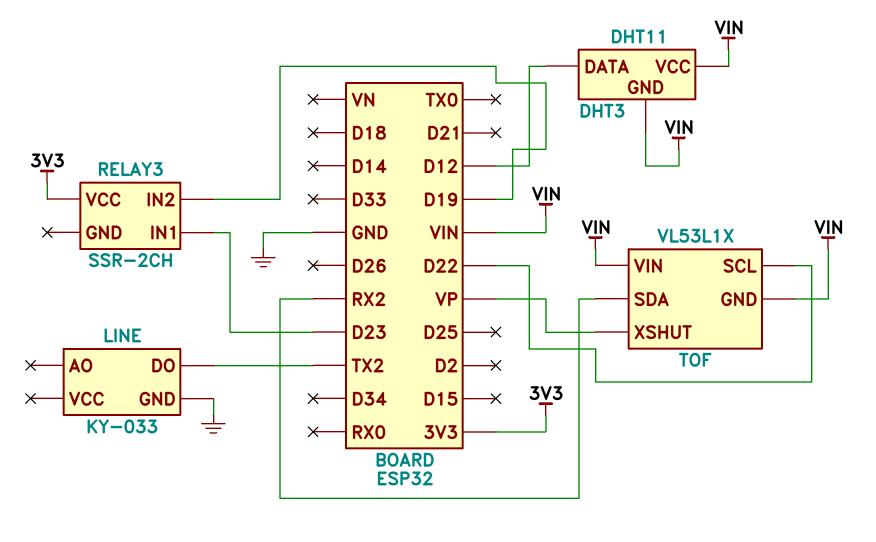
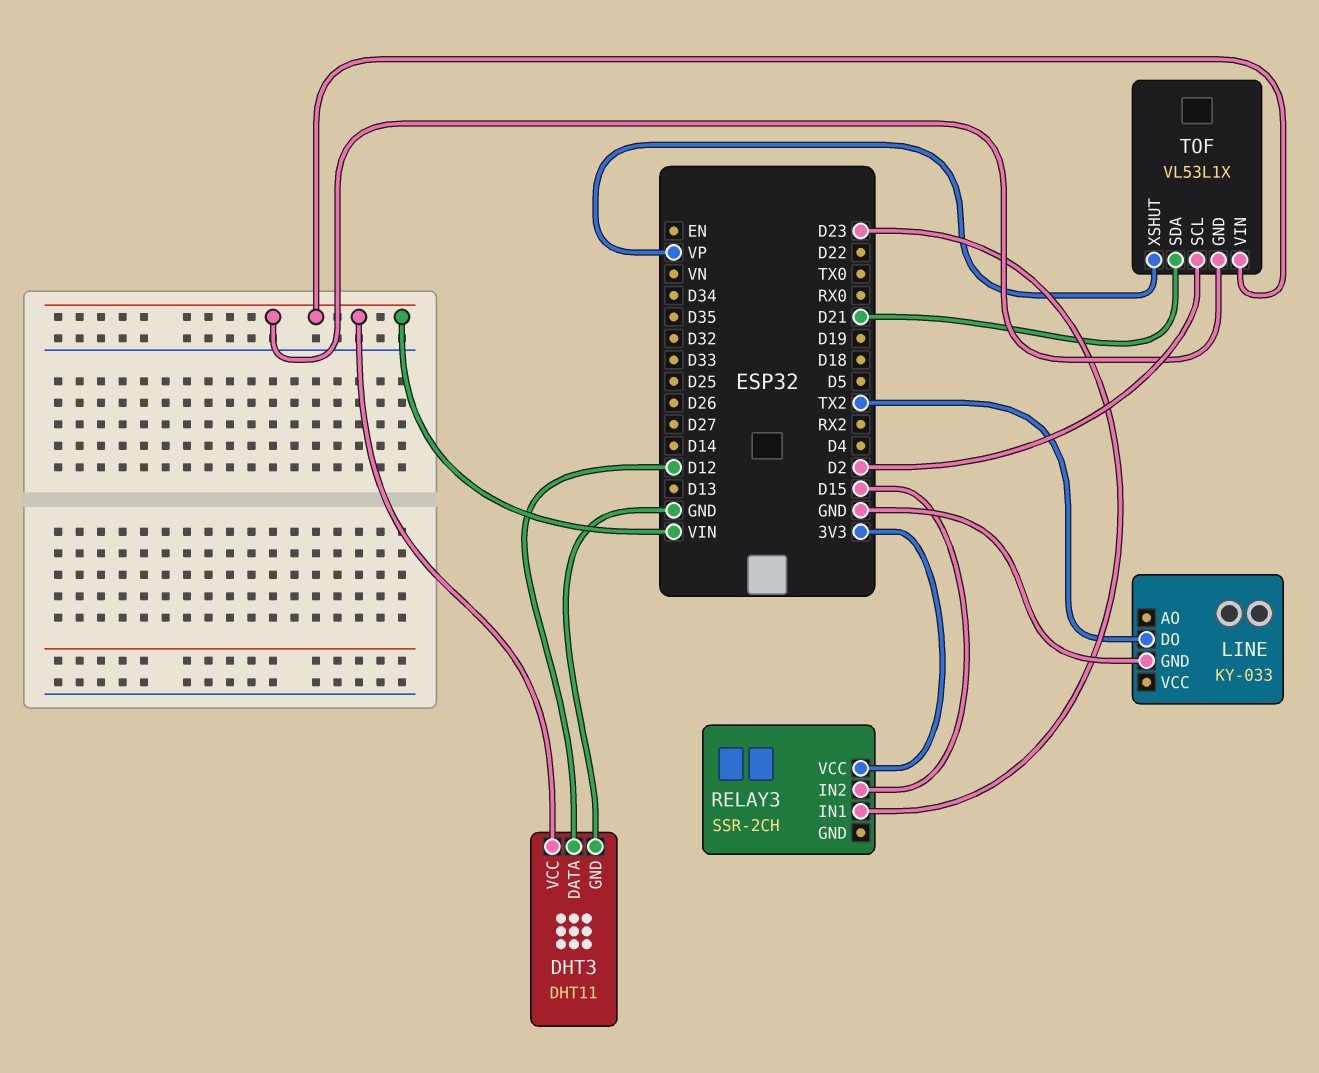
DHT3 pin GND: VIN -> GND
RELAY3 pin IN2: D19 -> D15
TOF pin SCL: D22 -> D2
TOF pin SDA: RX2 -> D21

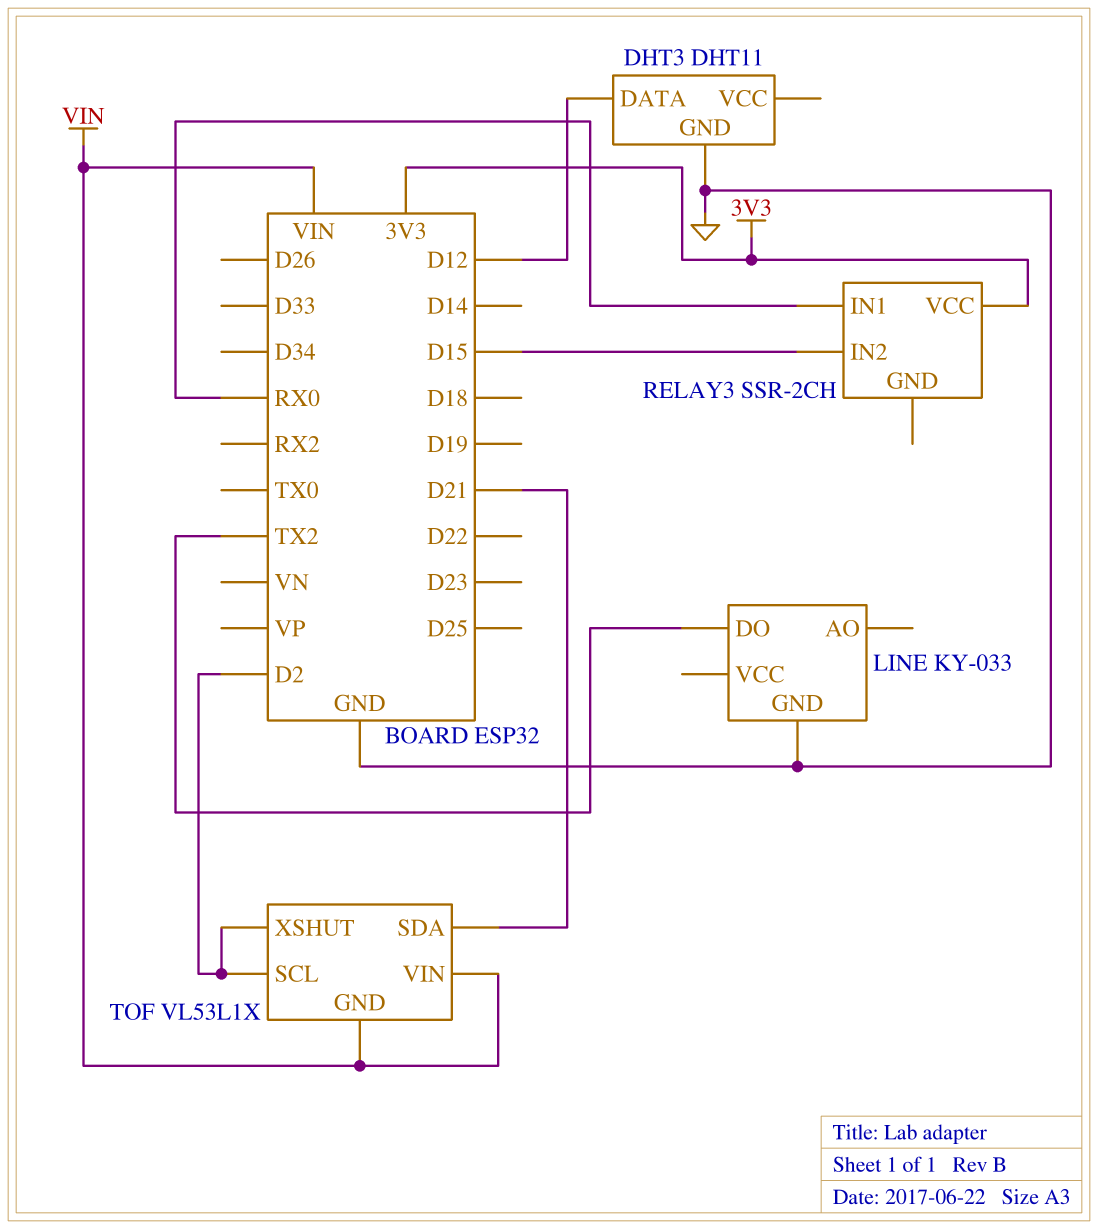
DHT3 pin VCC: VIN -> none
RELAY3 pin IN1: D23 -> RX0
TOF pin XSHUT: VP -> D2

